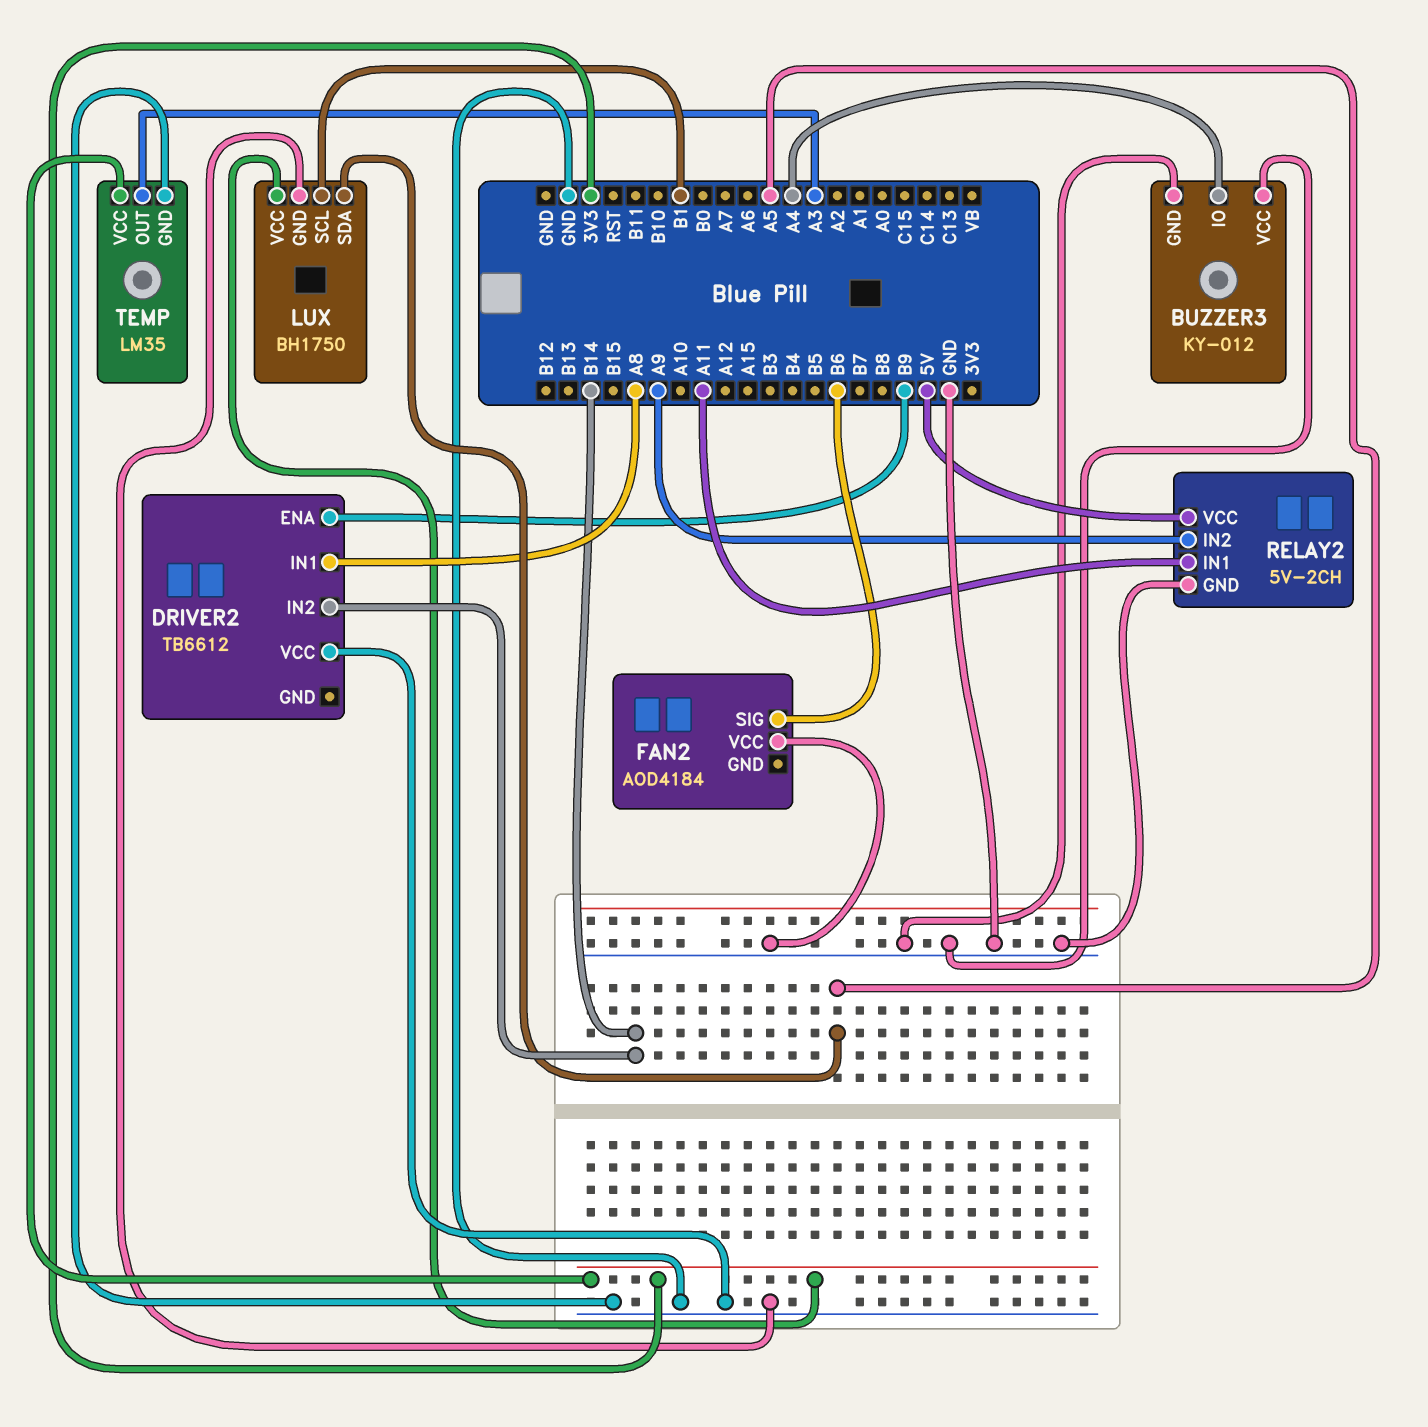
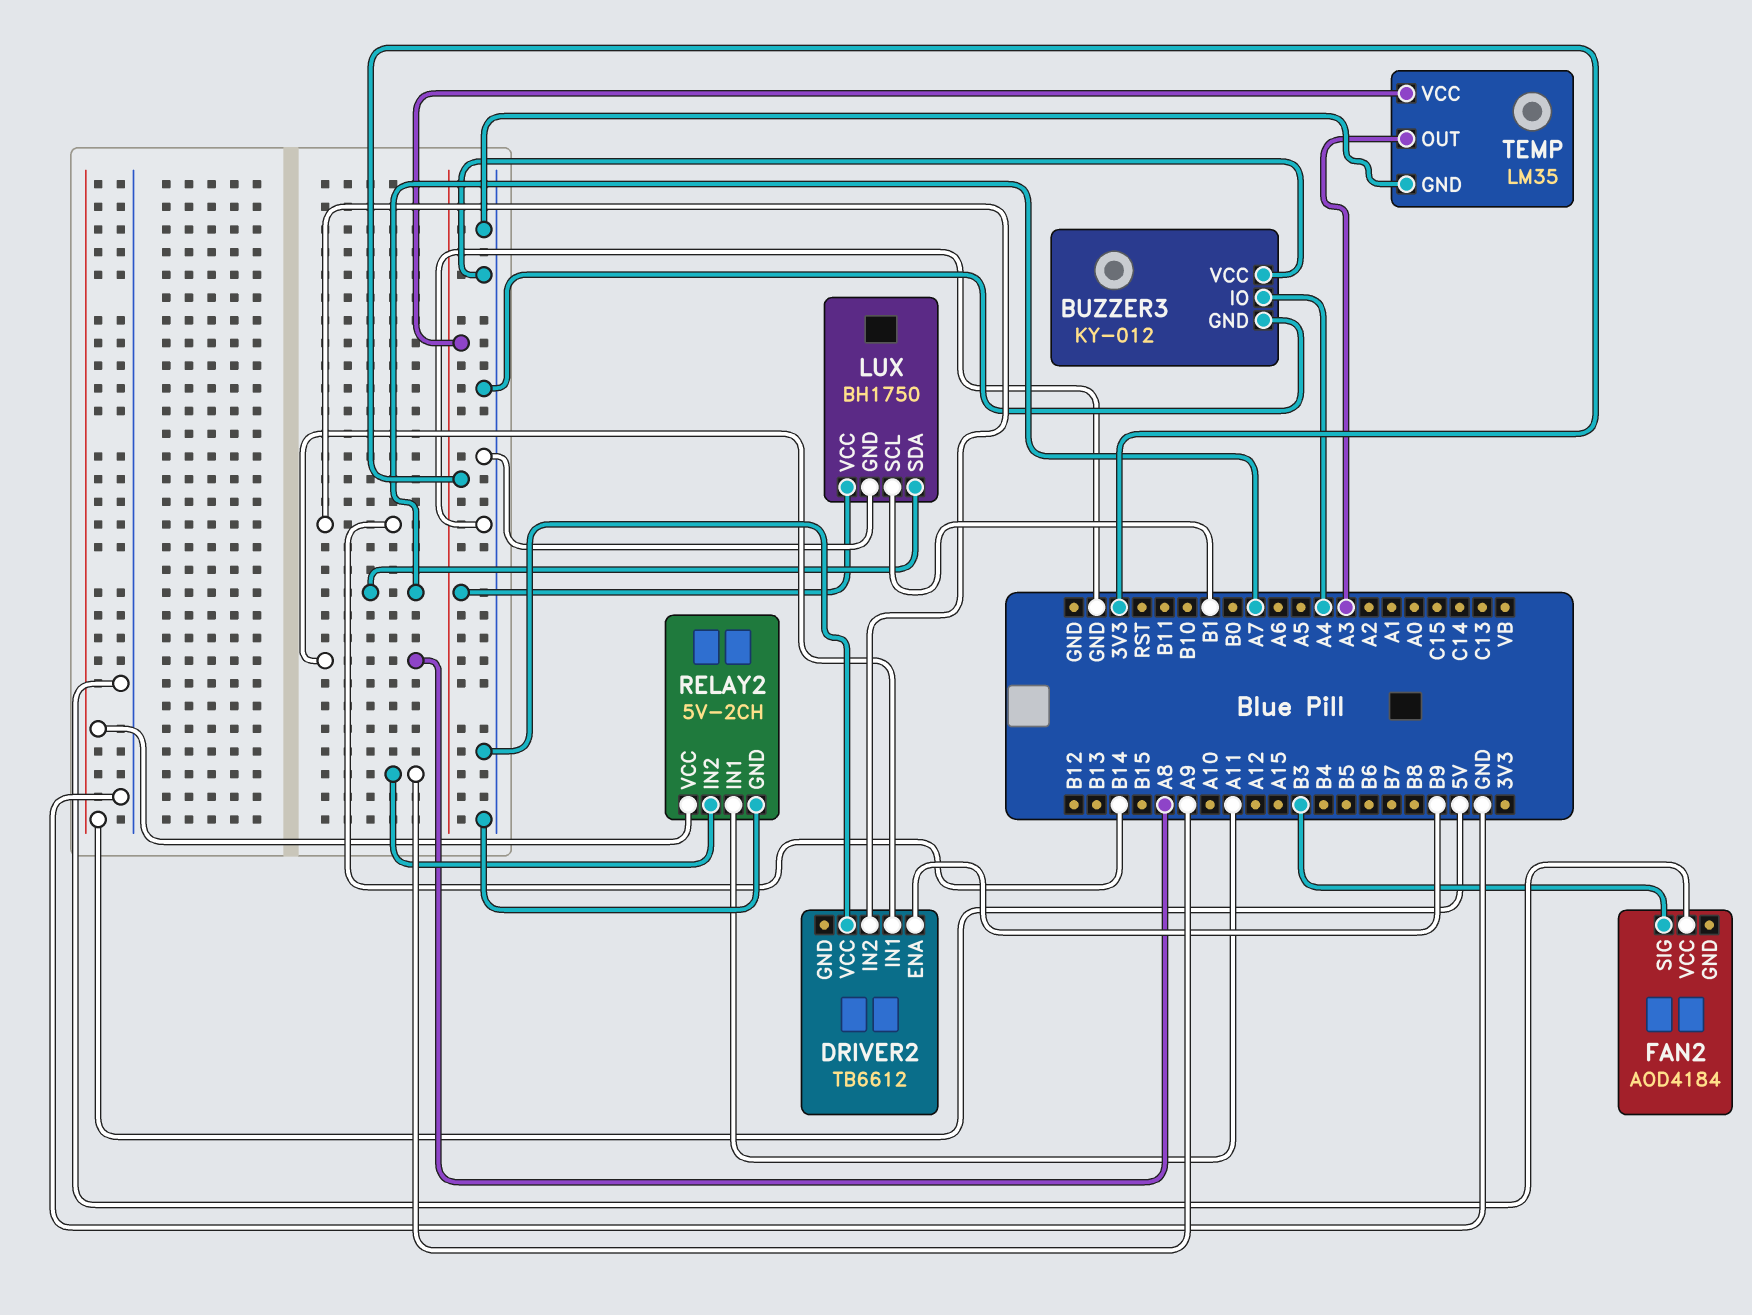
FAN2 pin SIG: B6 -> B3
LUX pin SDA: A5 -> A7

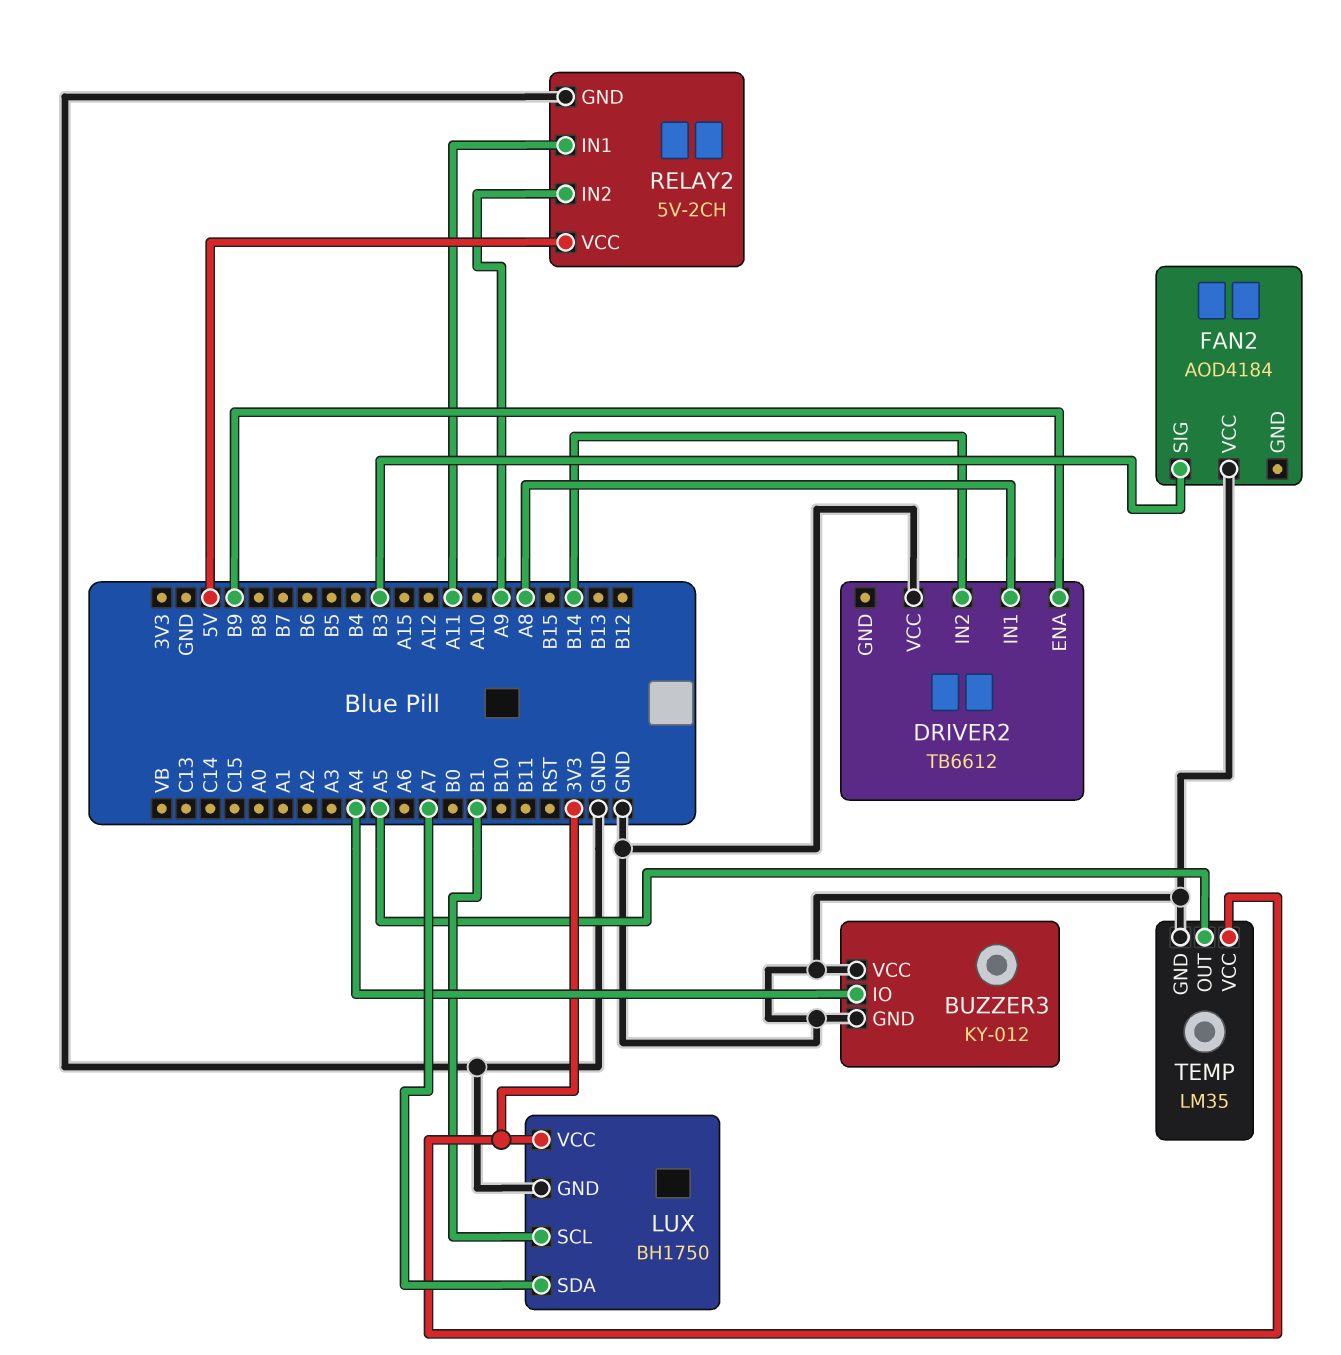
TEMP pin OUT: A3 -> A5

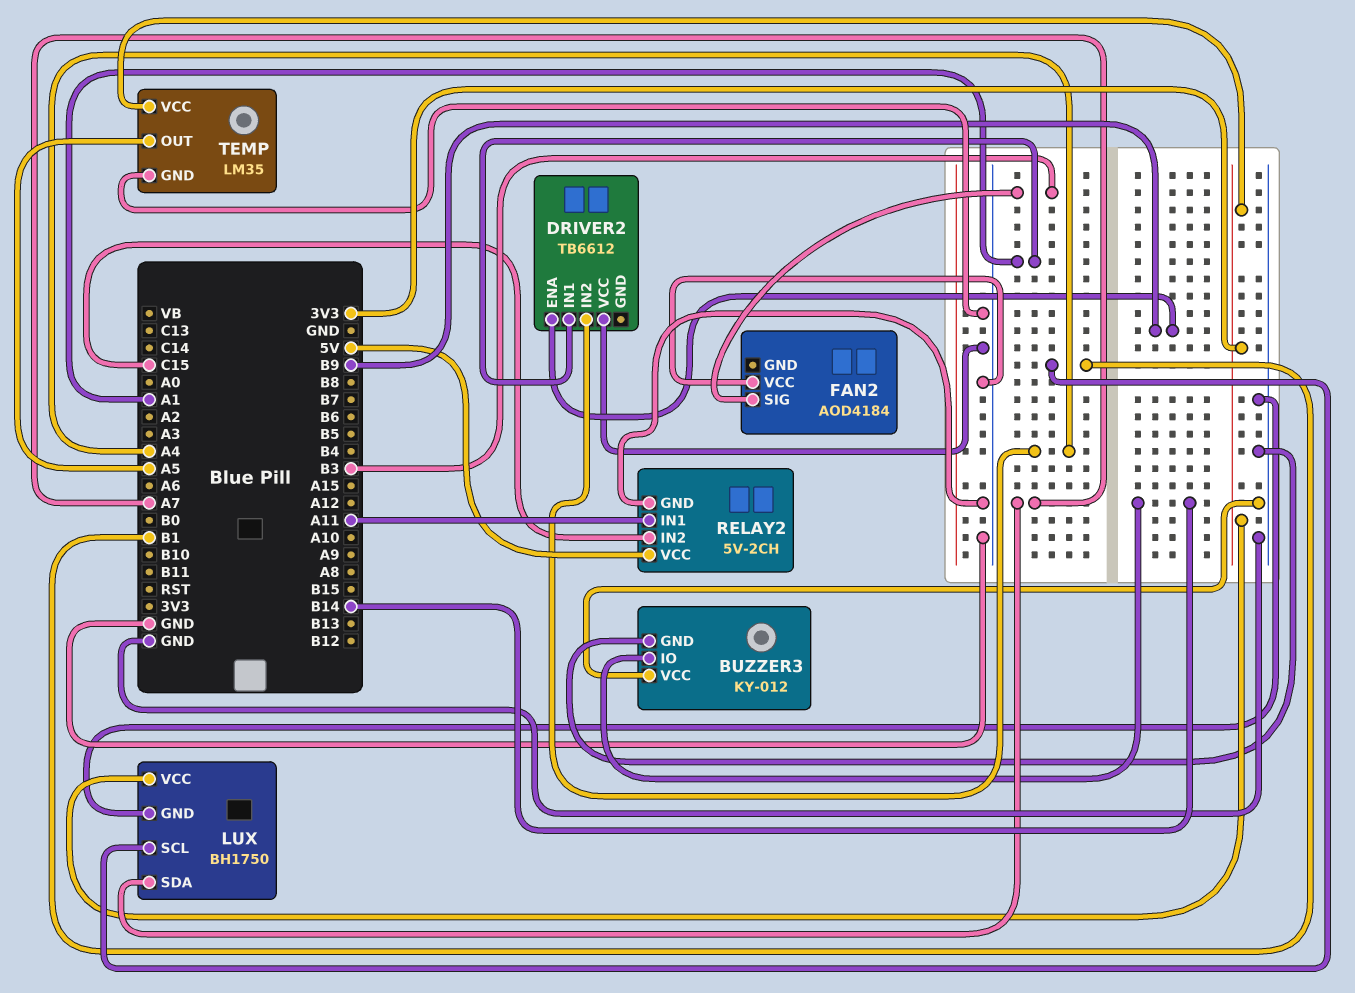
BUZZER3 pin IO: A4 -> B14
DRIVER2 pin IN1: A8 -> A1
DRIVER2 pin IN2: B14 -> A4
RELAY2 pin IN2: A9 -> C15

